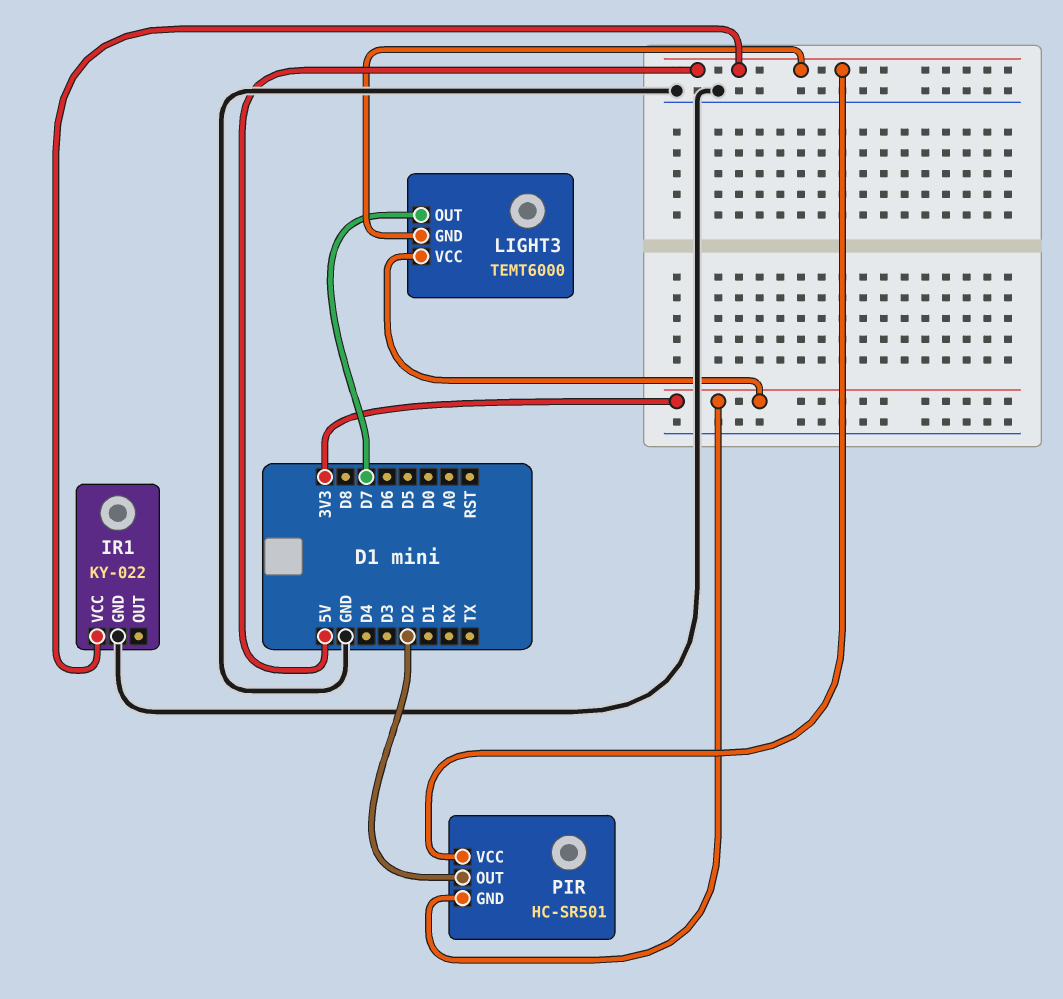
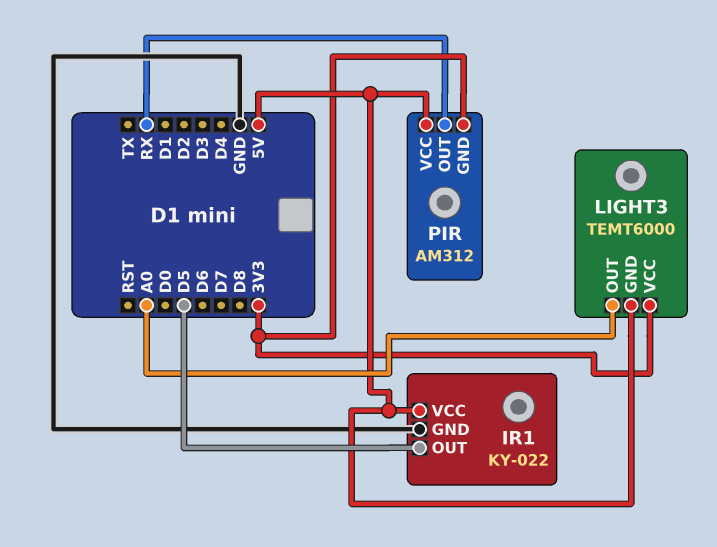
IR1 pin OUT: none -> D5
LIGHT3 pin OUT: D7 -> A0
PIR: HC-SR501 -> AM312
PIR pin OUT: D2 -> RX

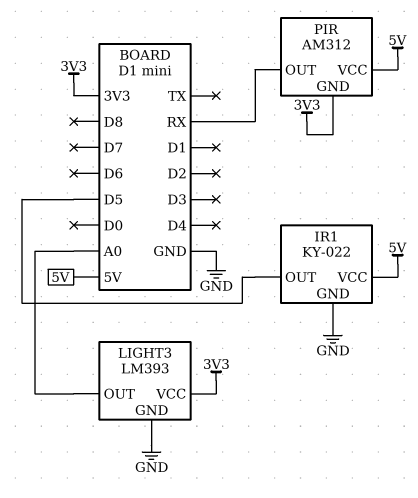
LIGHT3: TEMT6000 -> LM393
LIGHT3 pin GND: 5V -> GND

